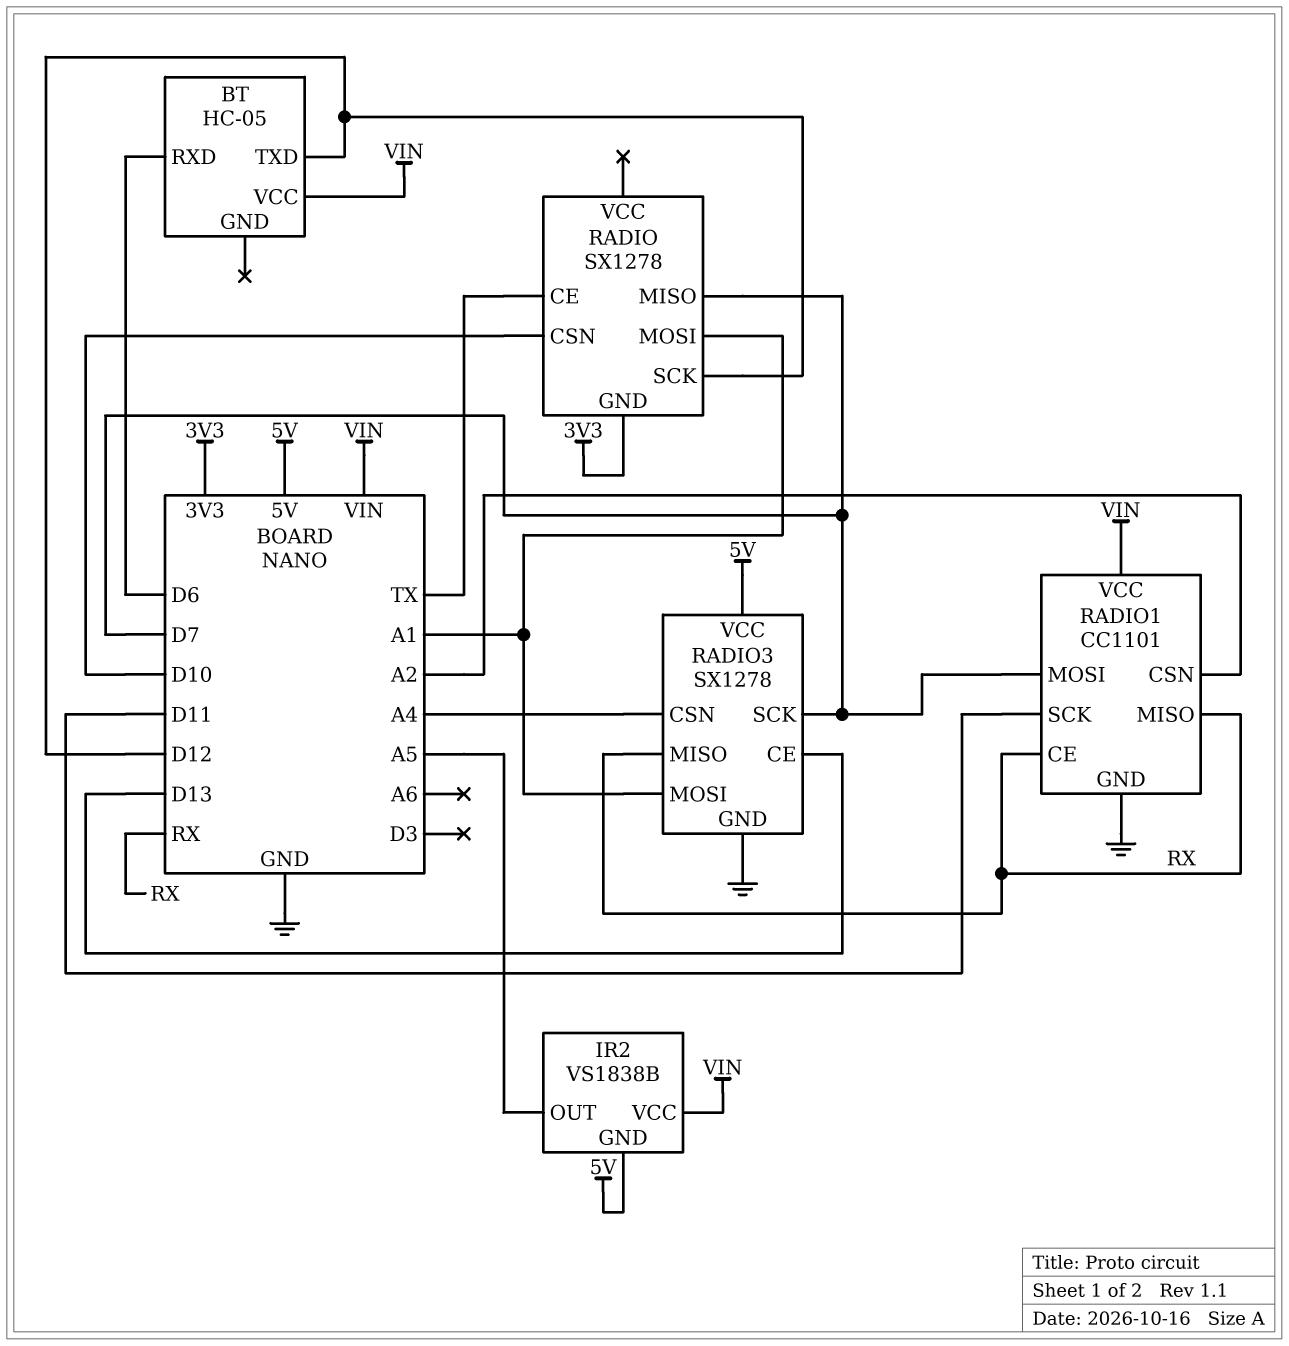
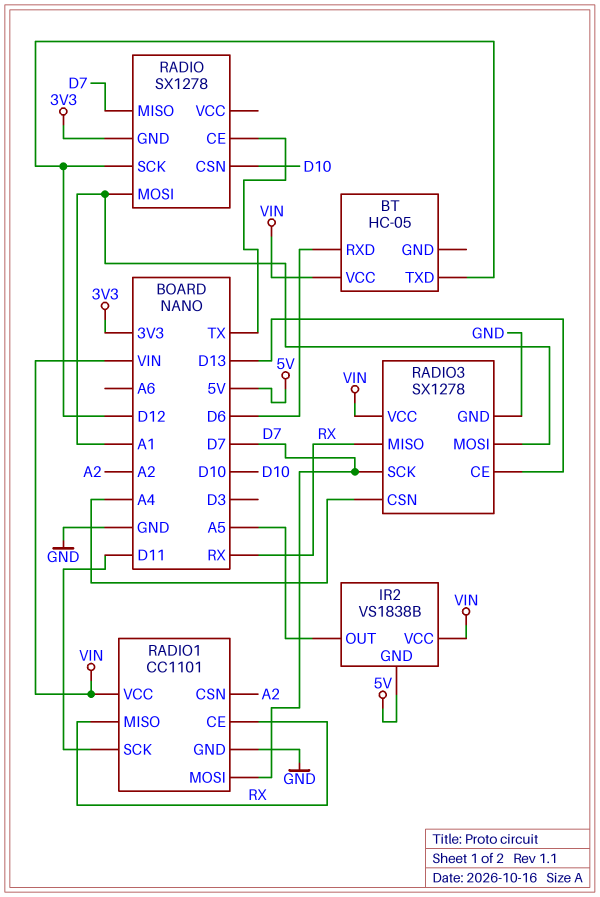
RADIO3 pin VCC: 5V -> VIN

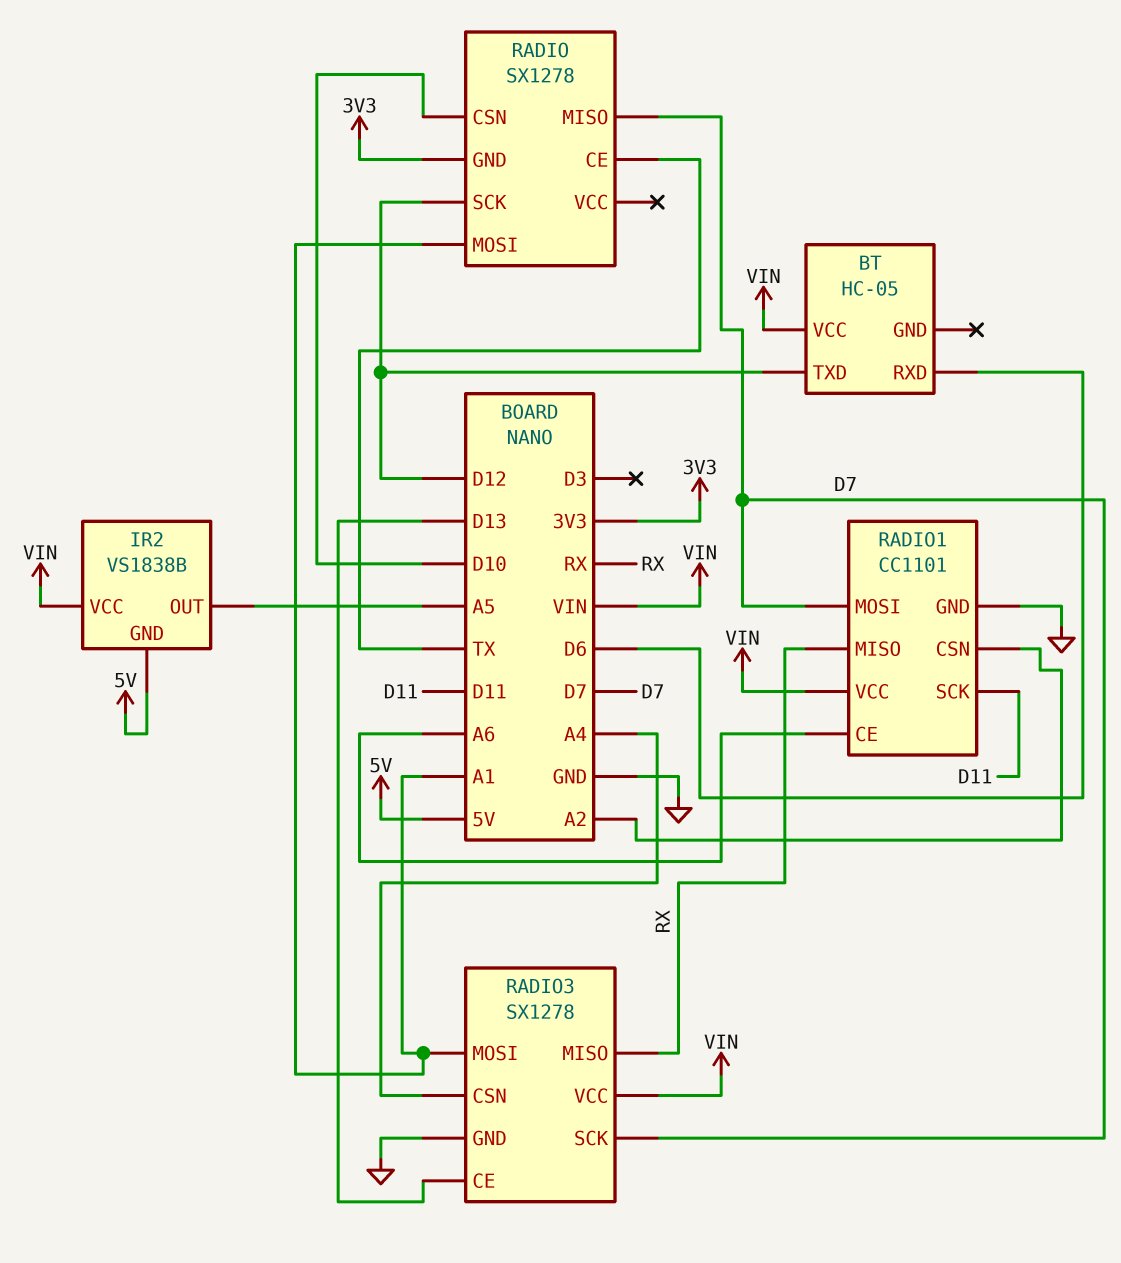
RADIO1 pin CE: RX -> A6

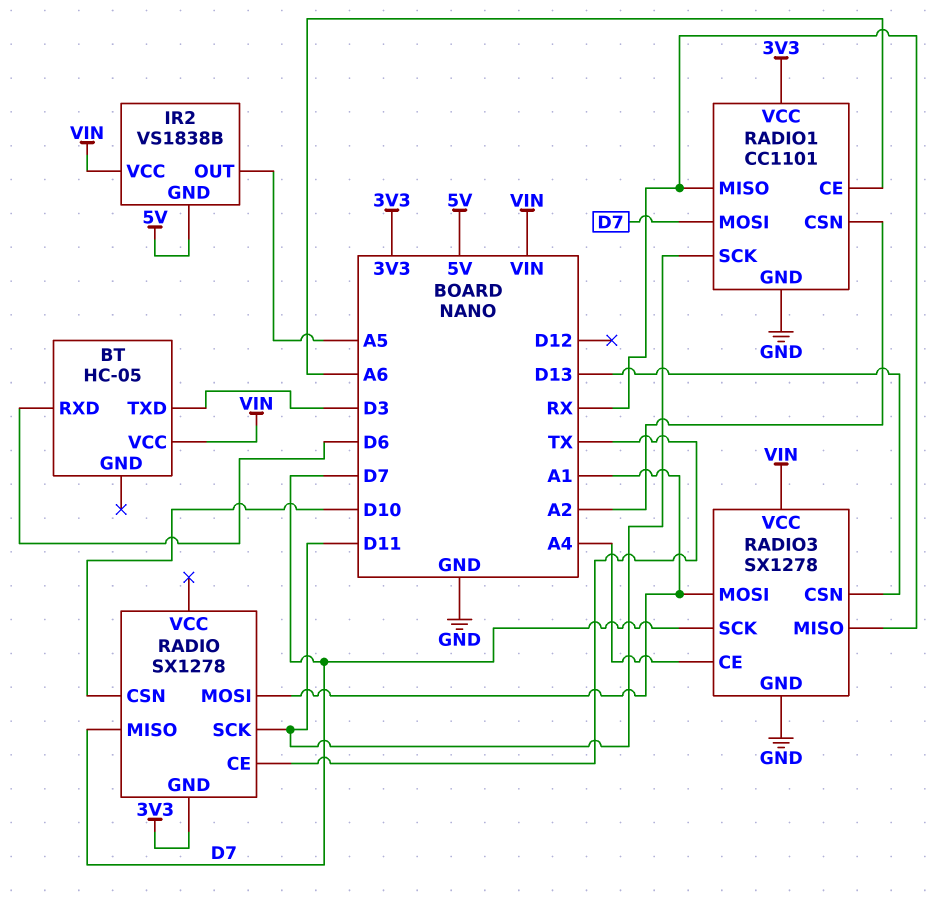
BT pin TXD: D12 -> D3
RADIO pin SCK: D12 -> D11
RADIO1 pin VCC: VIN -> 3V3
RADIO3 pin CE: D13 -> A4
RADIO3 pin CSN: A4 -> D13

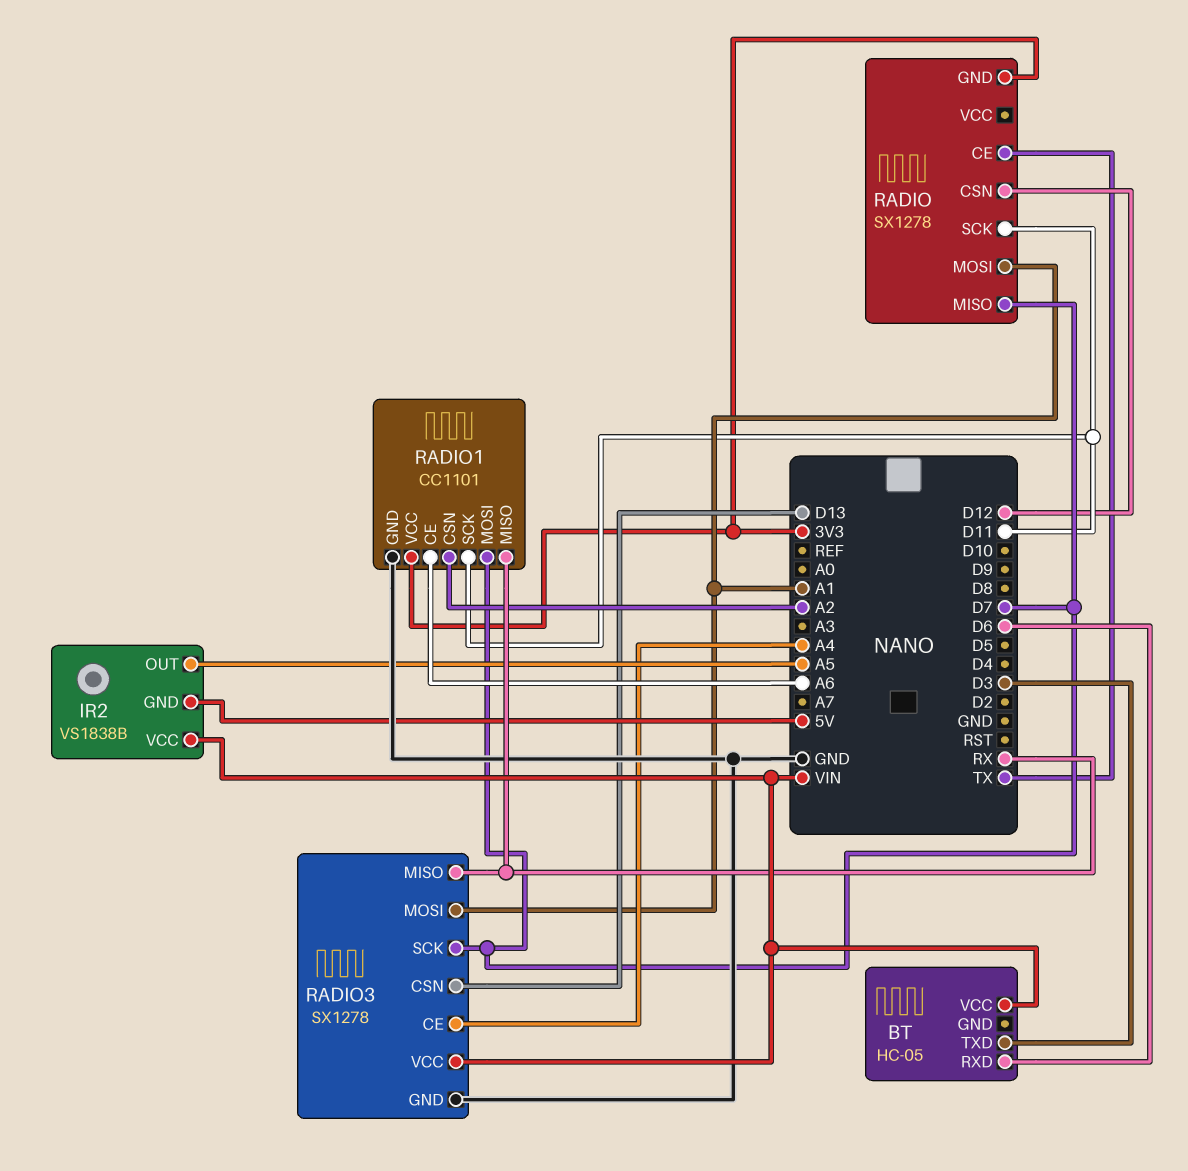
RADIO pin CSN: D10 -> D12

